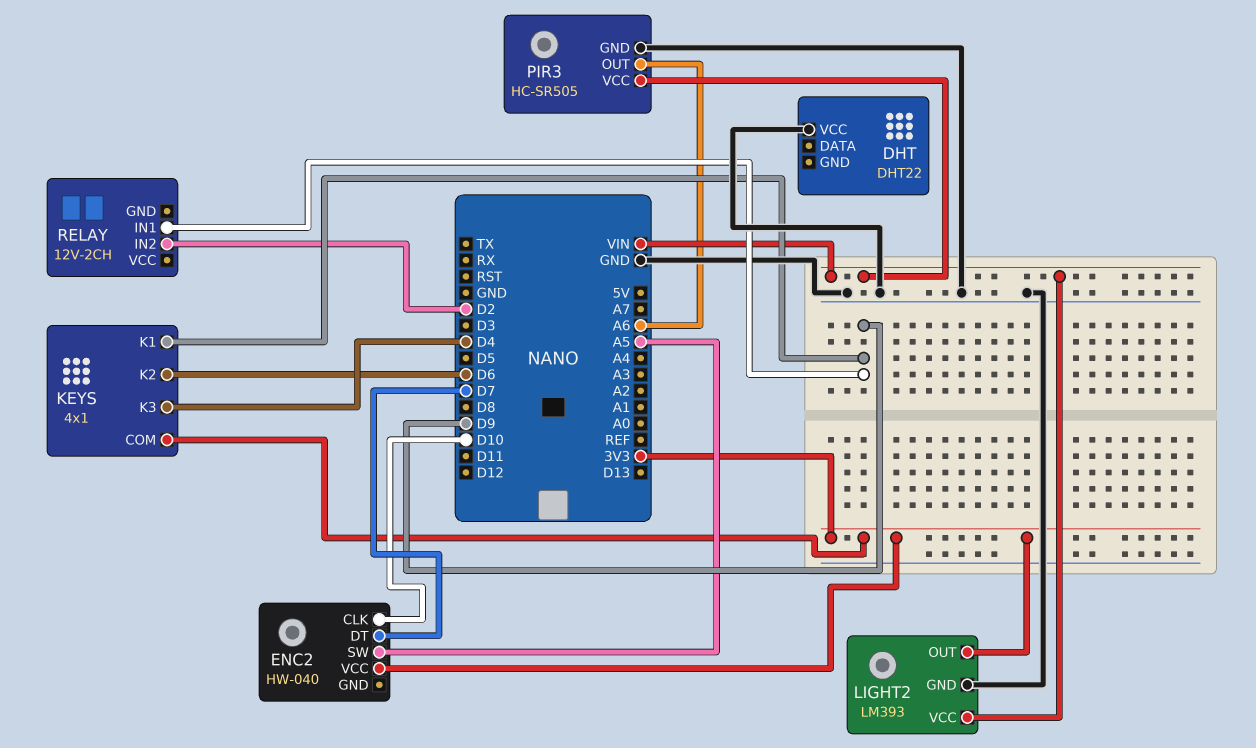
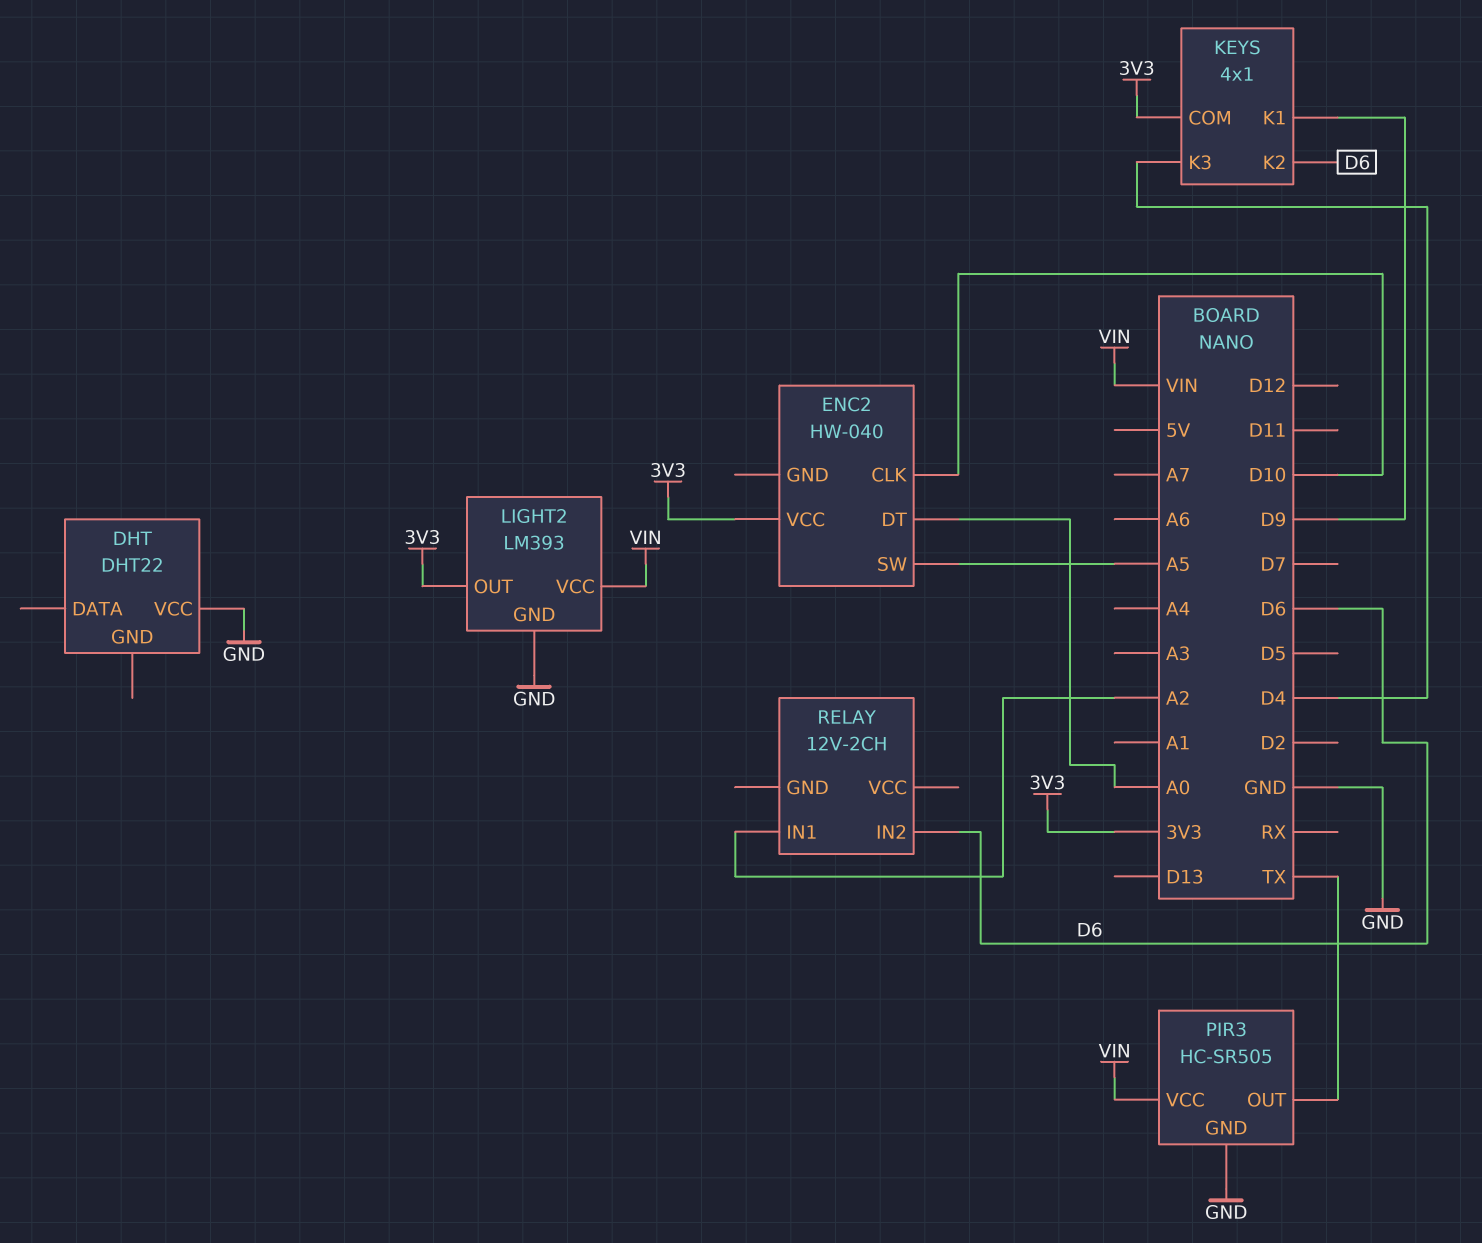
ENC2 pin DT: D7 -> A0
PIR3 pin OUT: A6 -> TX
RELAY pin IN1: D9 -> A2
RELAY pin IN2: D2 -> D6

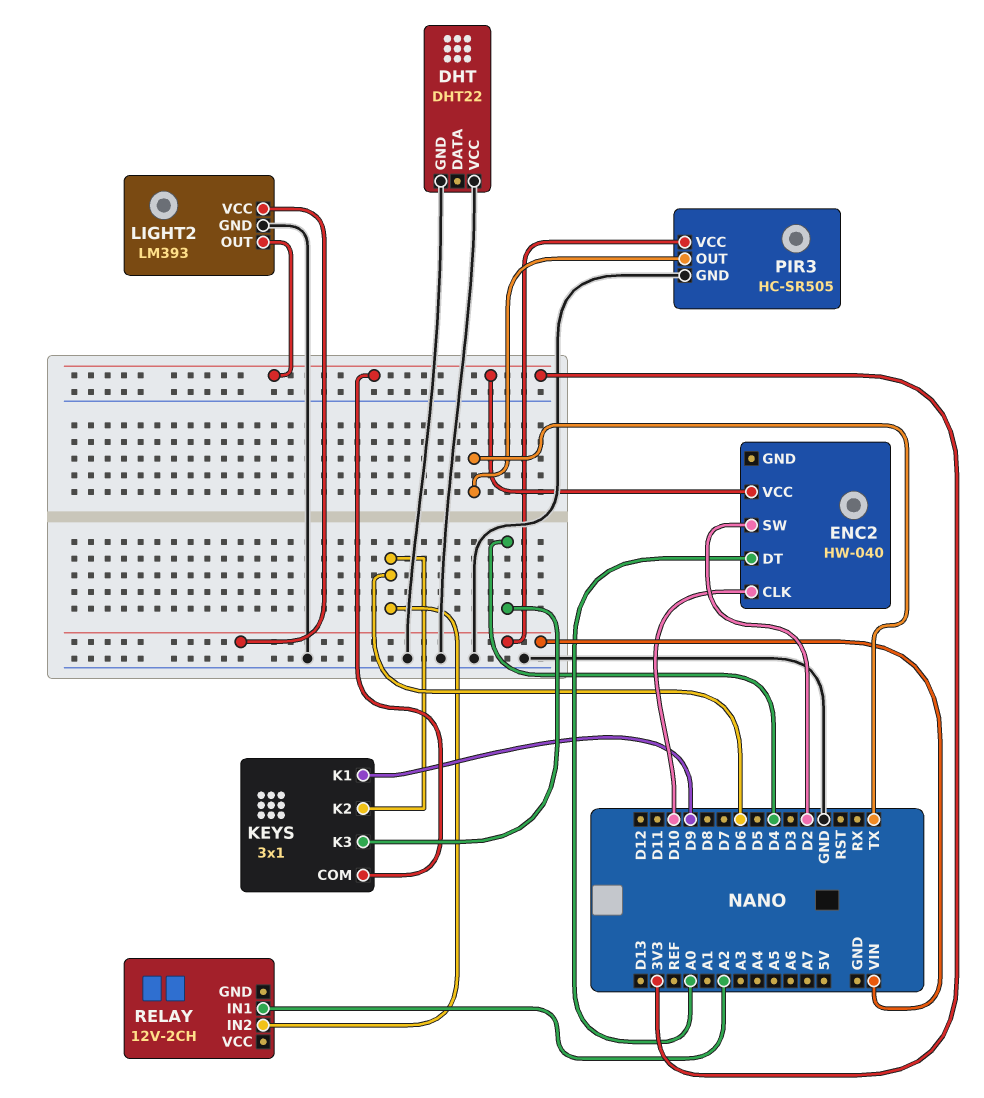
DHT pin GND: none -> GND
ENC2 pin SW: A5 -> D2
KEYS: 4x1 -> 3x1

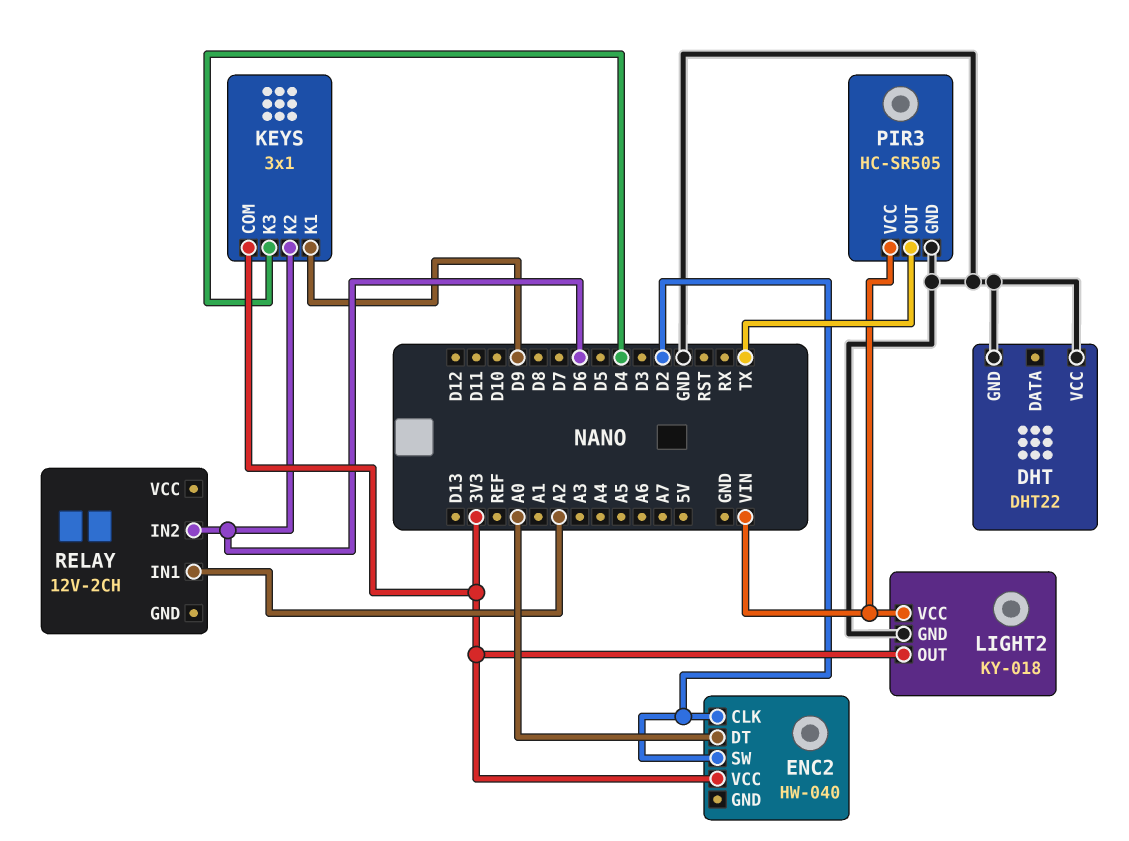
ENC2 pin CLK: D10 -> D2
LIGHT2: LM393 -> KY-018

